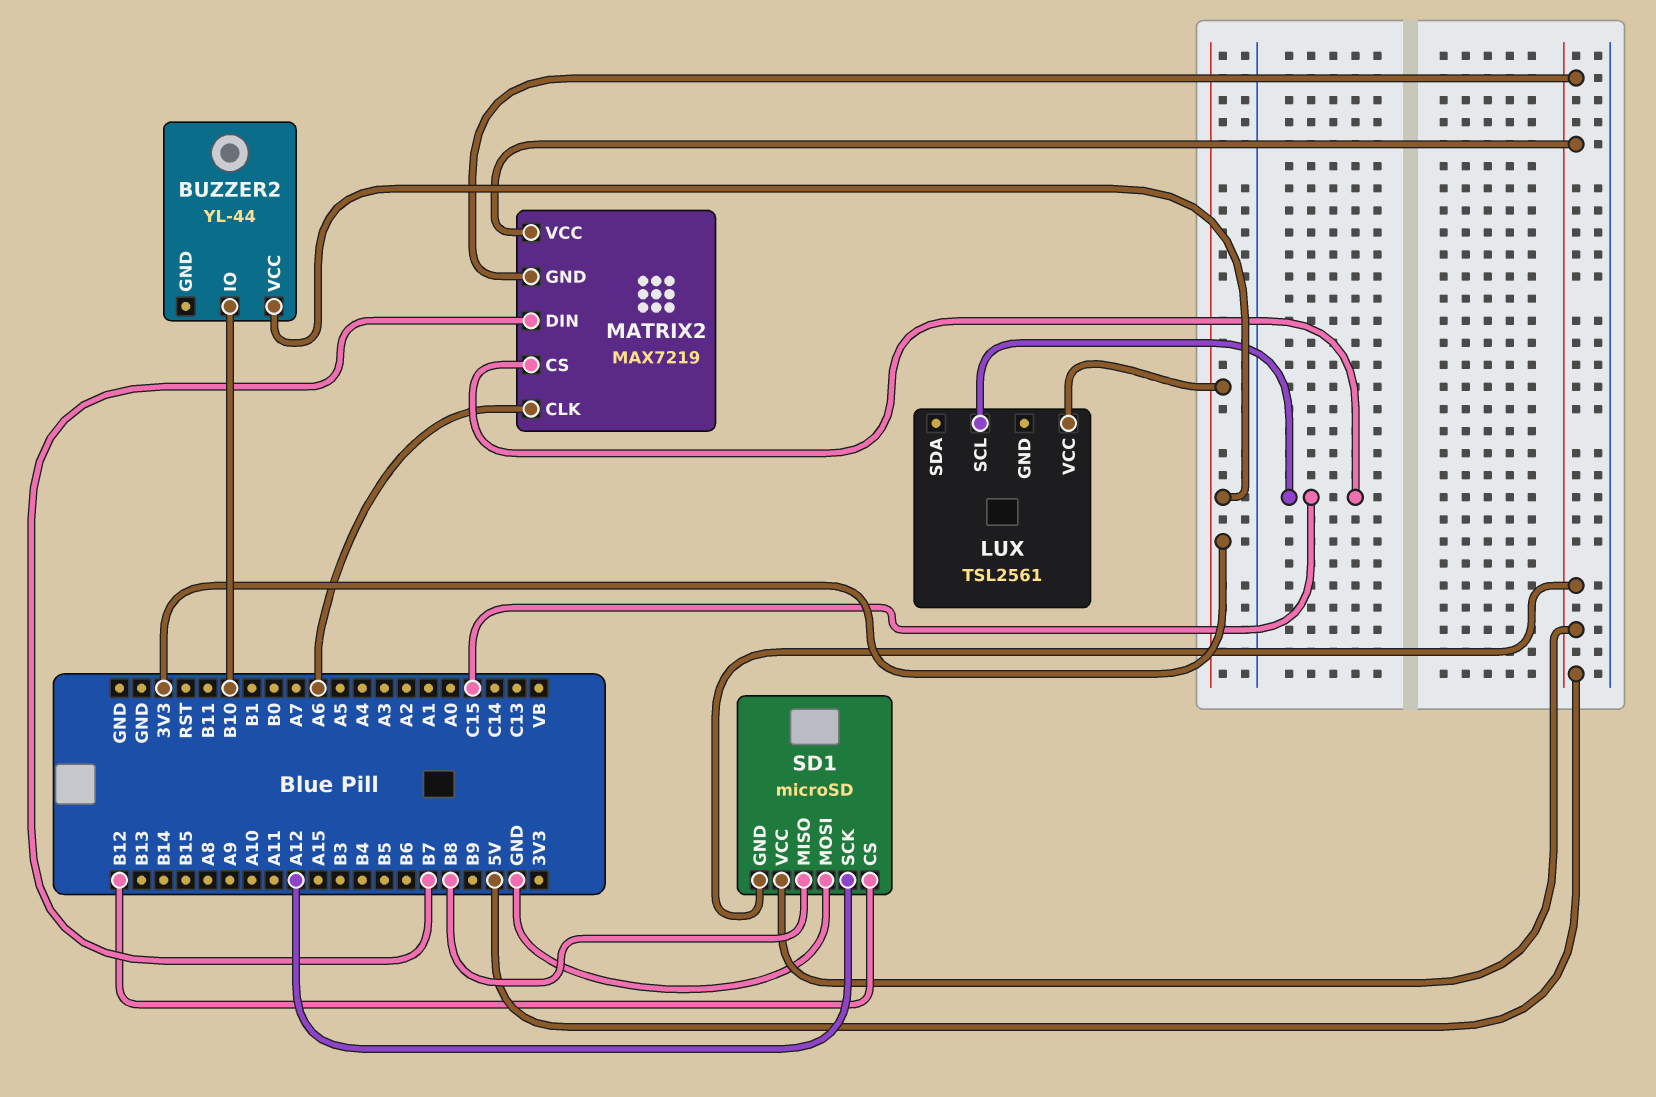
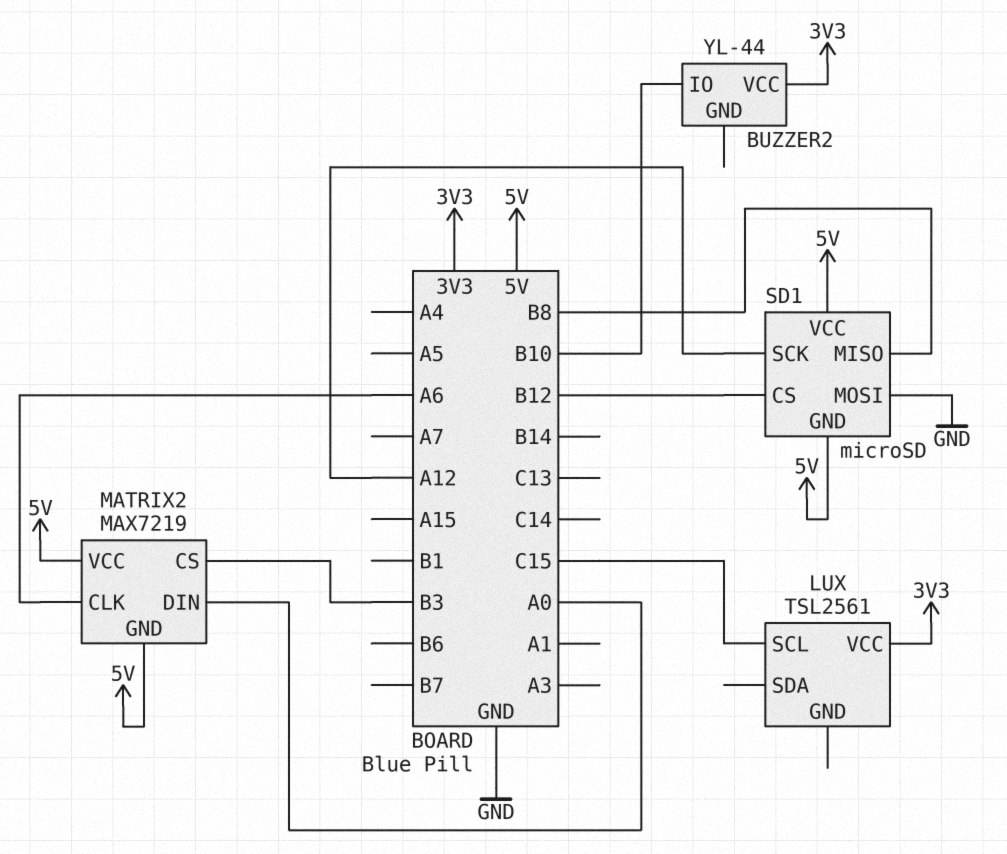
MATRIX2 pin CS: C15 -> B3
MATRIX2 pin DIN: B7 -> A0

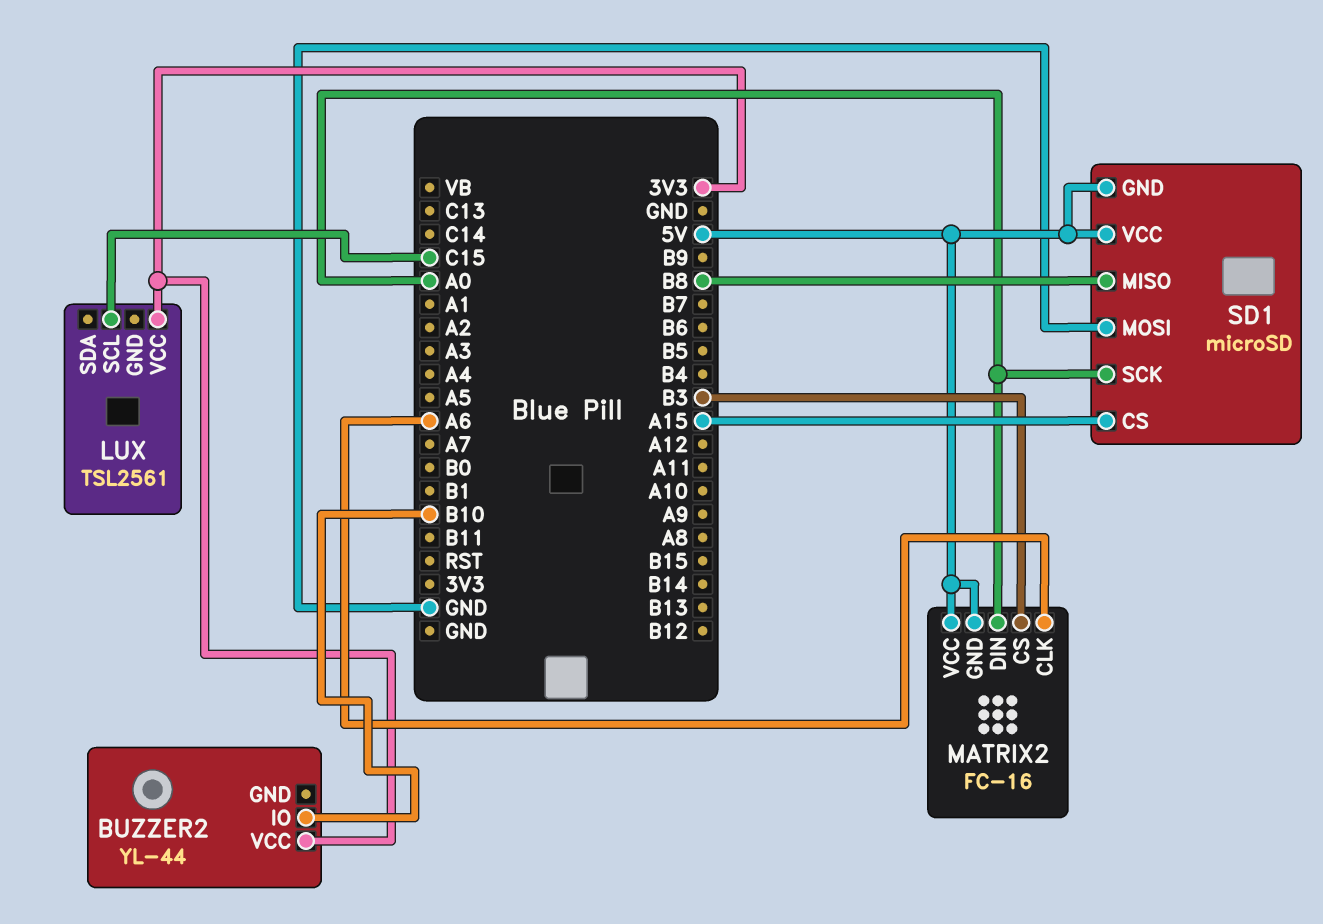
MATRIX2: MAX7219 -> FC-16
SD1 pin CS: B12 -> A15
SD1 pin SCK: A12 -> A0

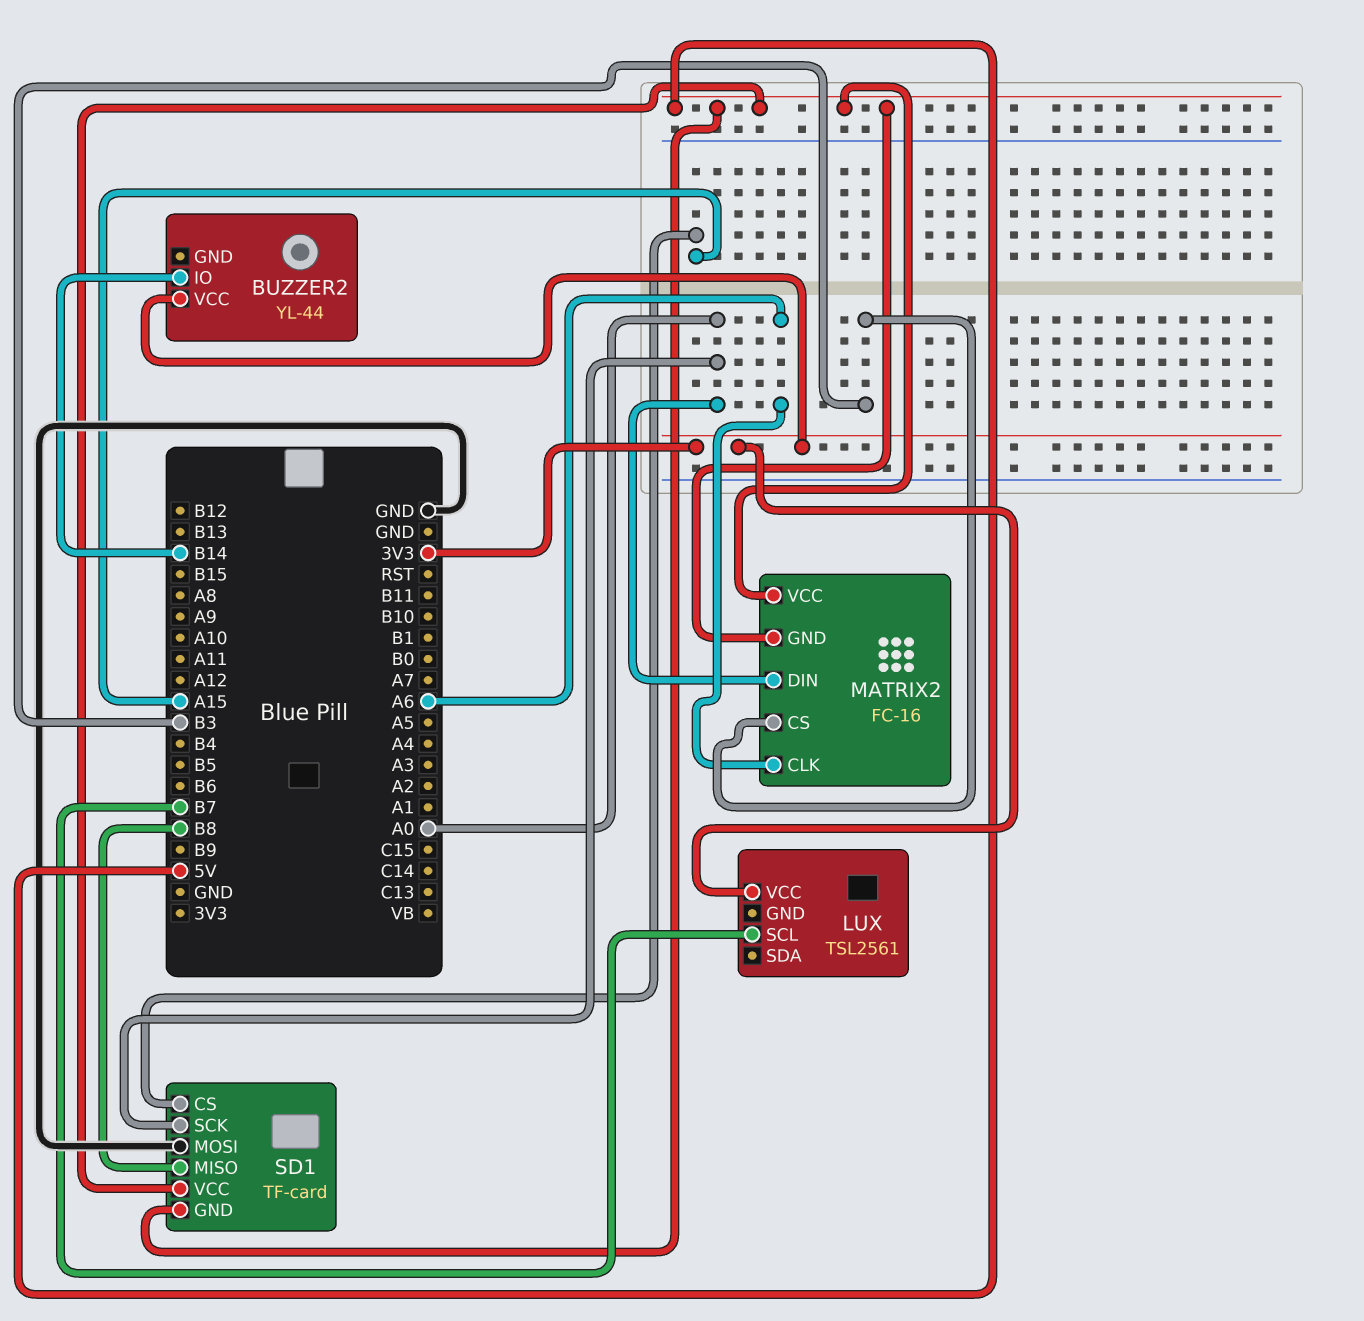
BUZZER2 pin IO: B10 -> B14
LUX pin SCL: C15 -> B7
SD1: microSD -> TF-card

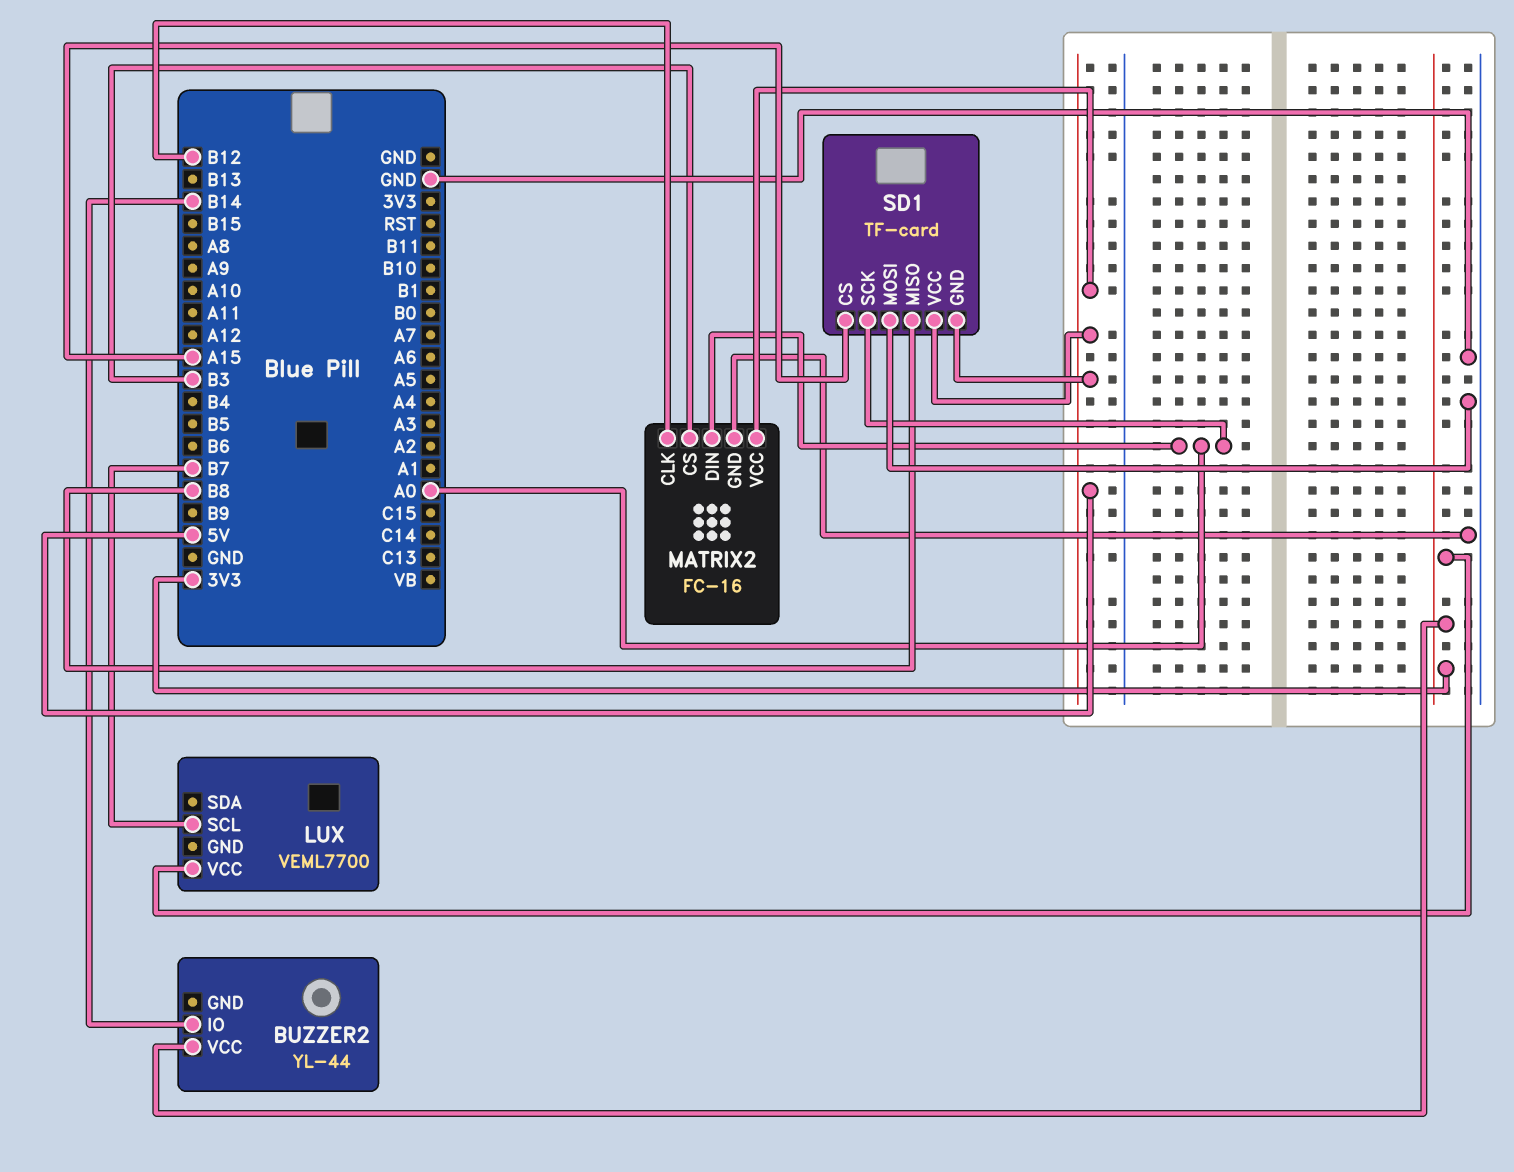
LUX: TSL2561 -> VEML7700
MATRIX2 pin CLK: A6 -> B12
MATRIX2 pin GND: 5V -> GND

